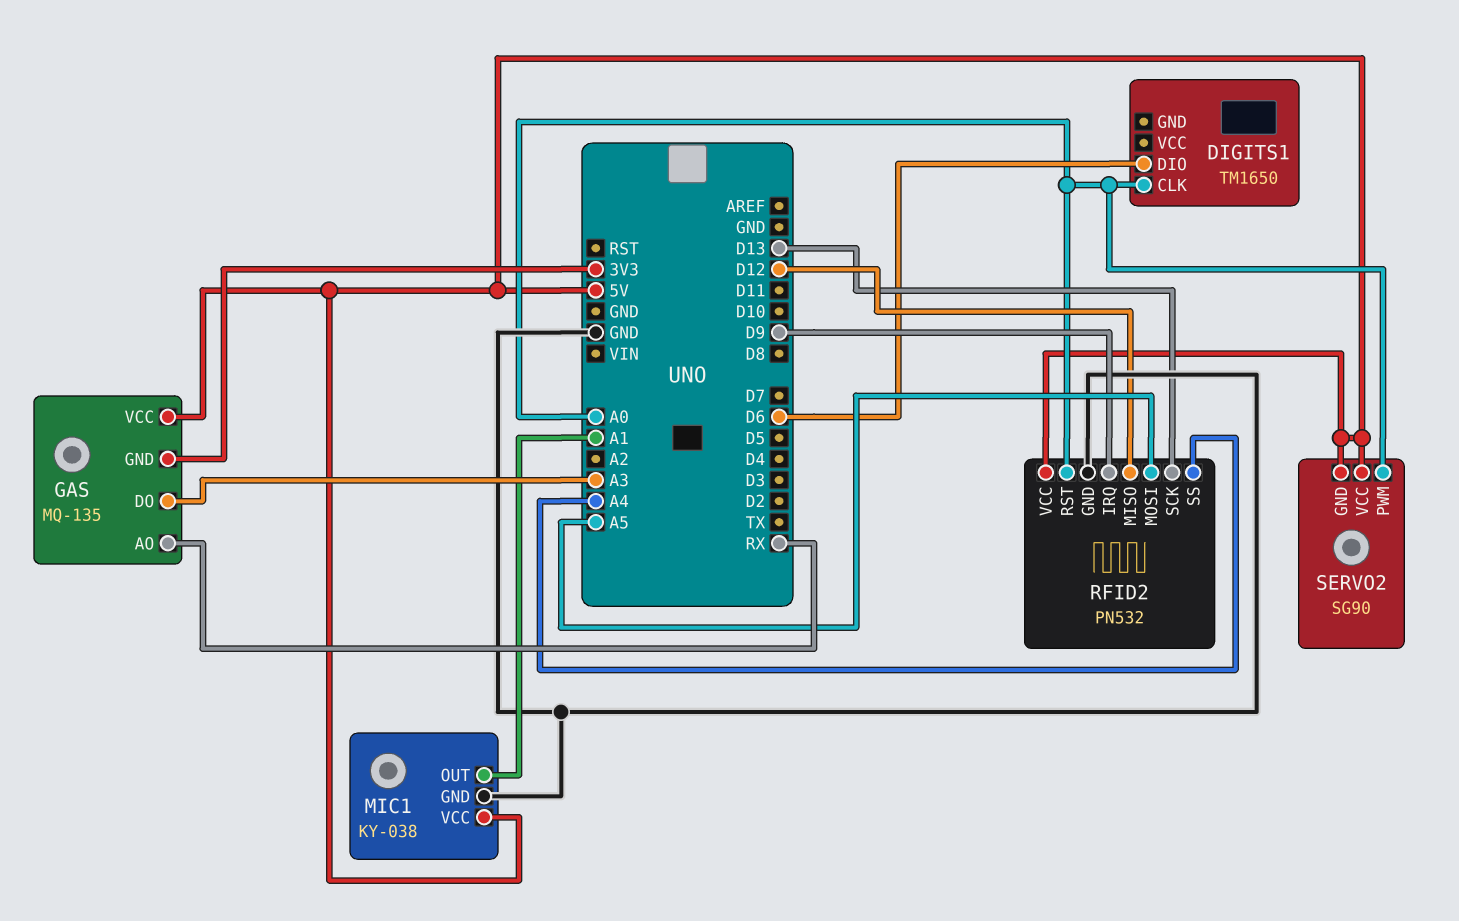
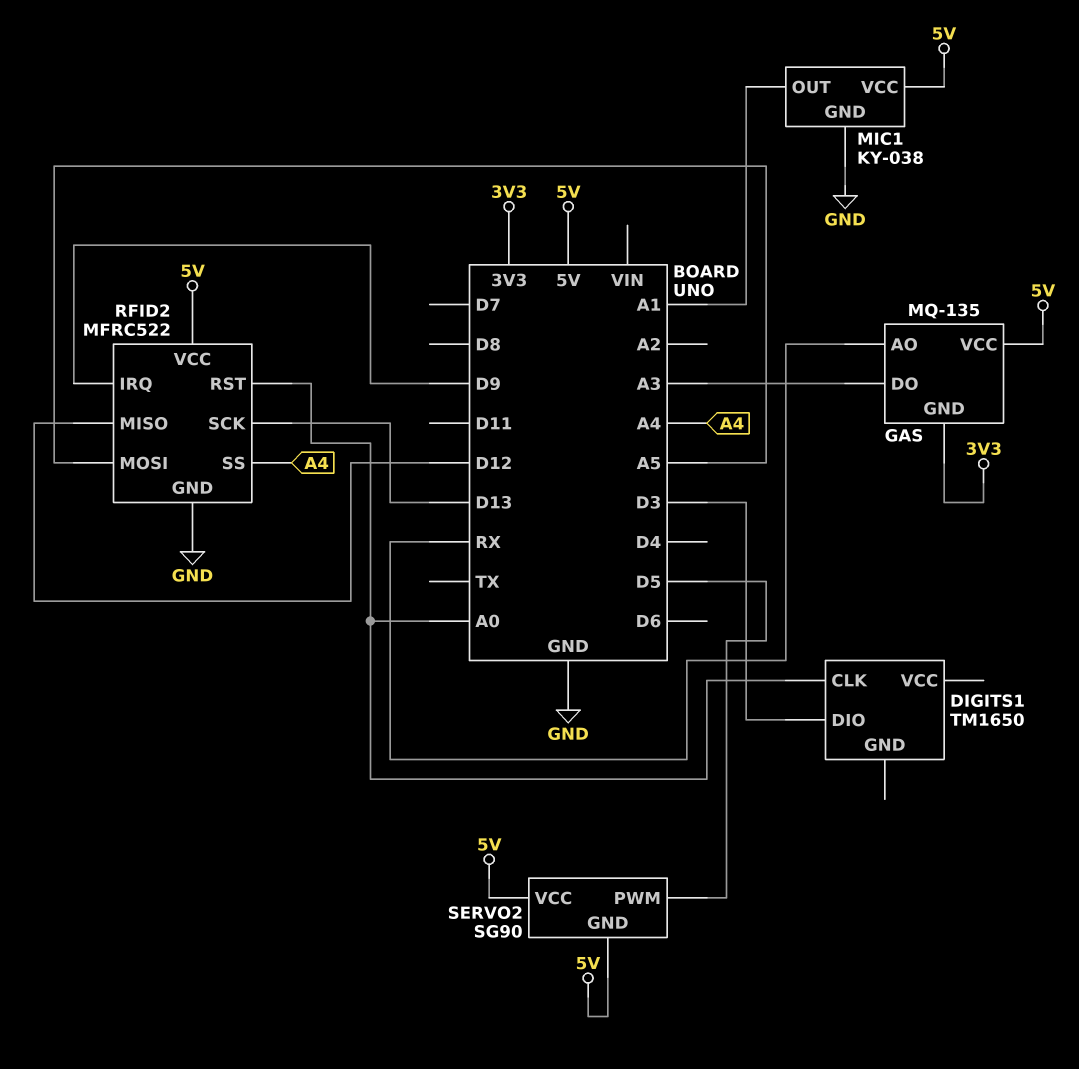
DIGITS1 pin DIO: D6 -> D3
RFID2: PN532 -> MFRC522
SERVO2 pin PWM: A0 -> D5

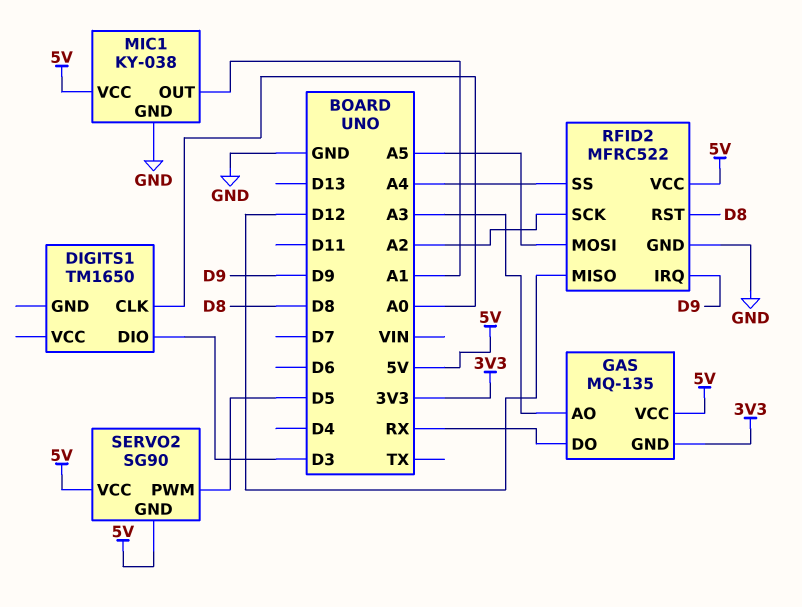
GAS pin AO: RX -> A3
GAS pin DO: A3 -> RX
RFID2 pin RST: A0 -> D8
RFID2 pin SCK: D13 -> A2

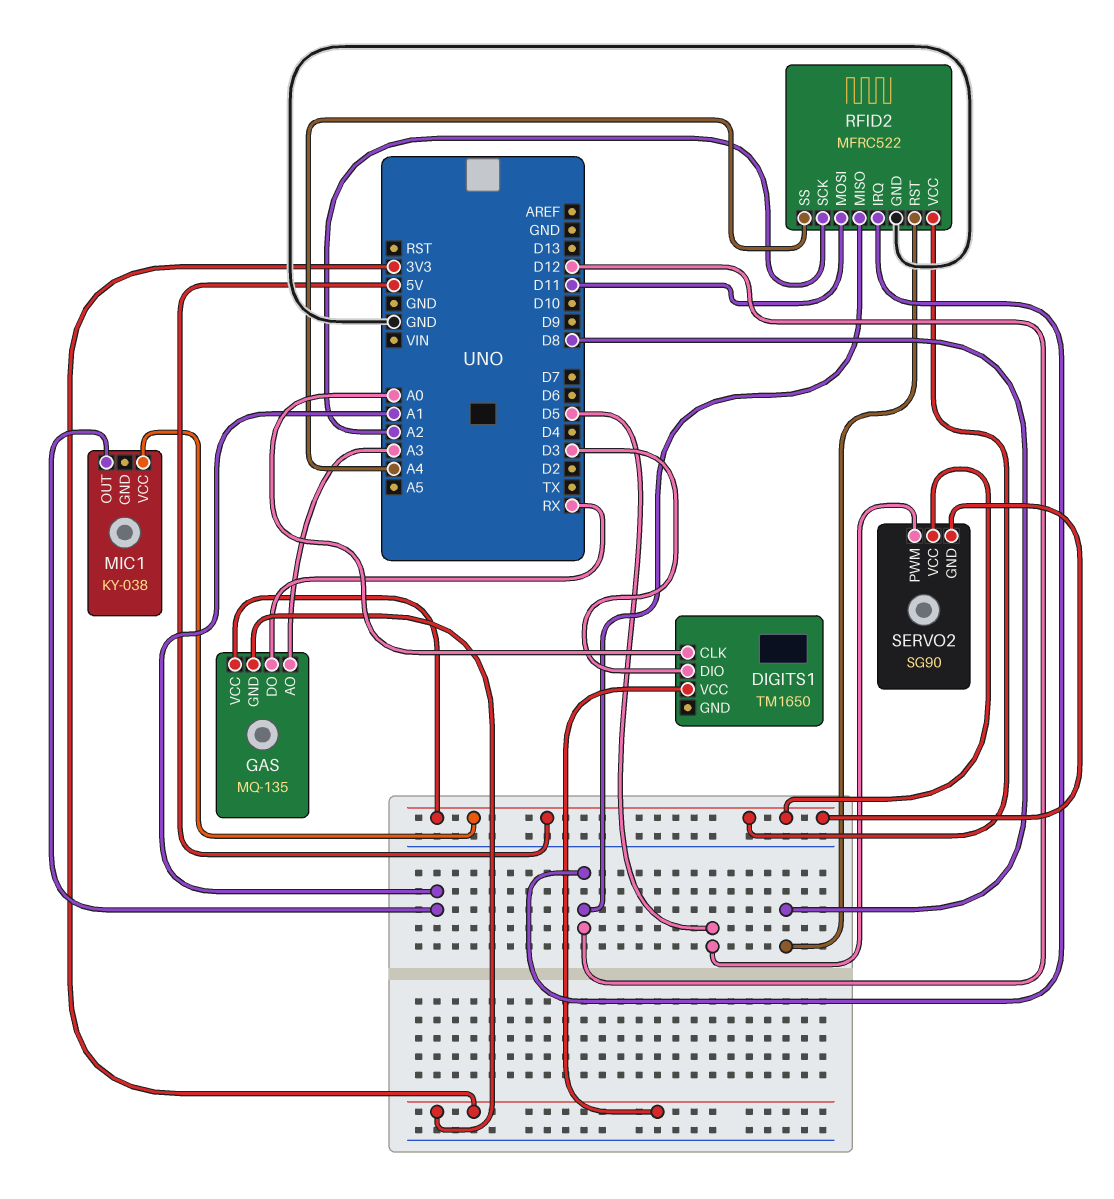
DIGITS1 pin VCC: none -> 3V3
MIC1 pin GND: GND -> none
RFID2 pin IRQ: D9 -> D12
RFID2 pin MOSI: A5 -> D11

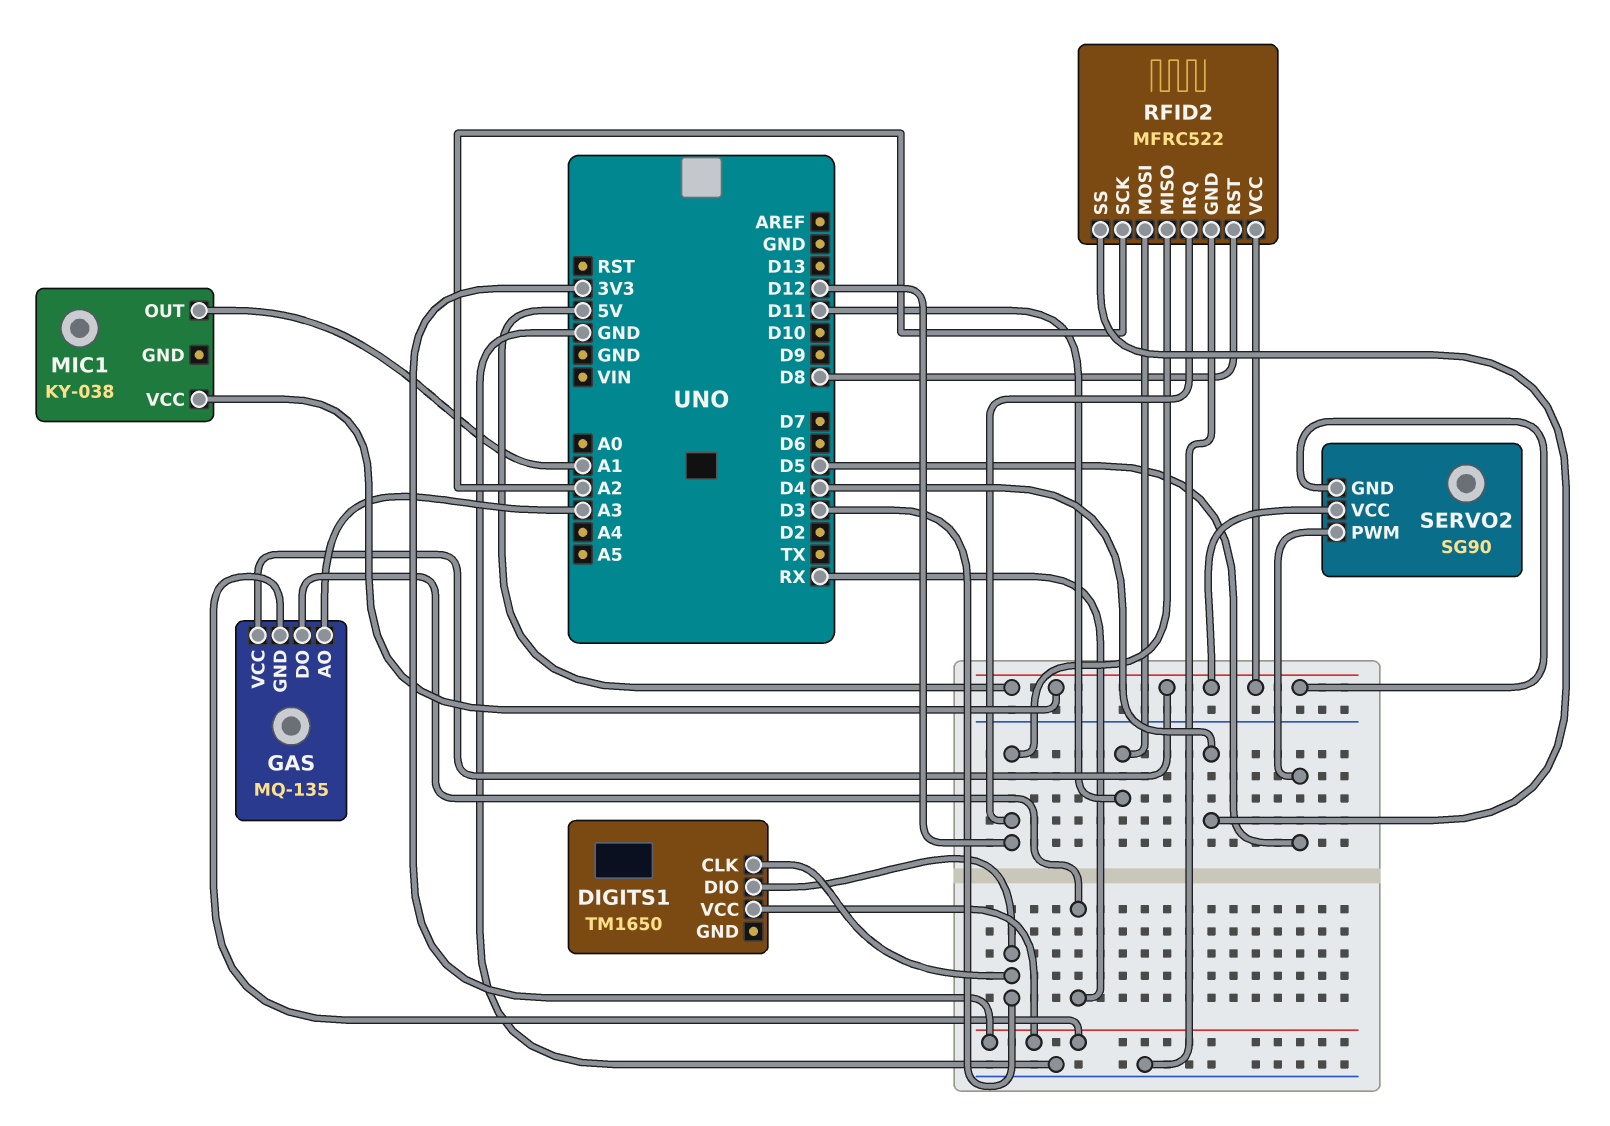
DIGITS1 pin CLK: A0 -> D3
RFID2 pin SS: A4 -> D4

